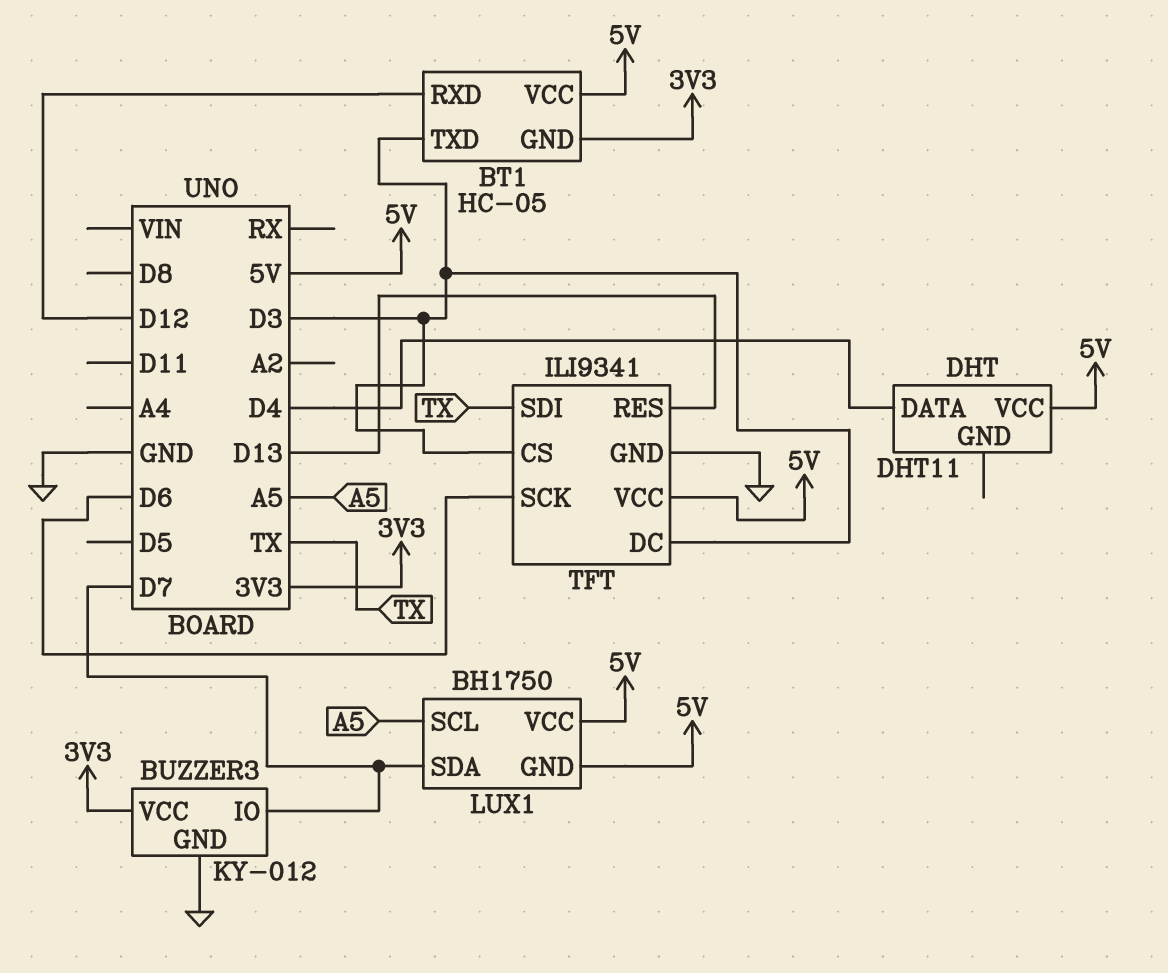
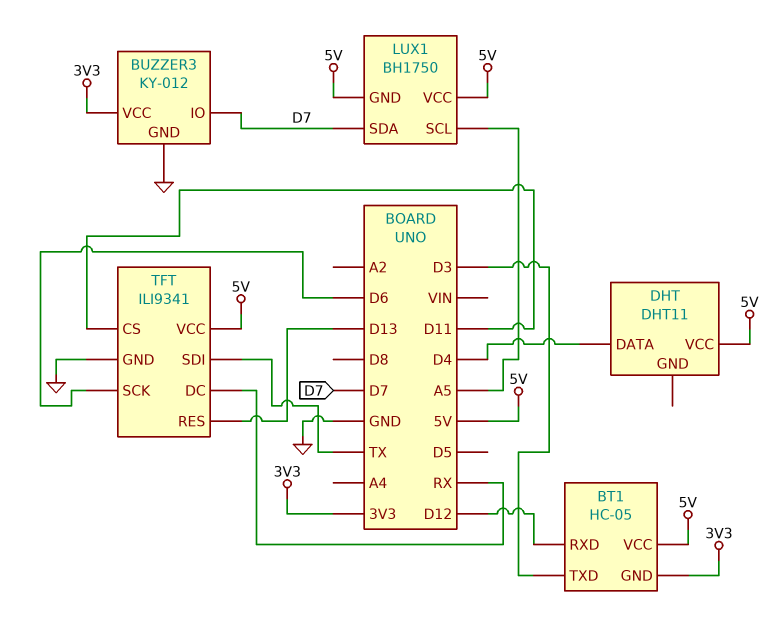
TFT pin CS: D3 -> D11
TFT pin DC: D3 -> RX

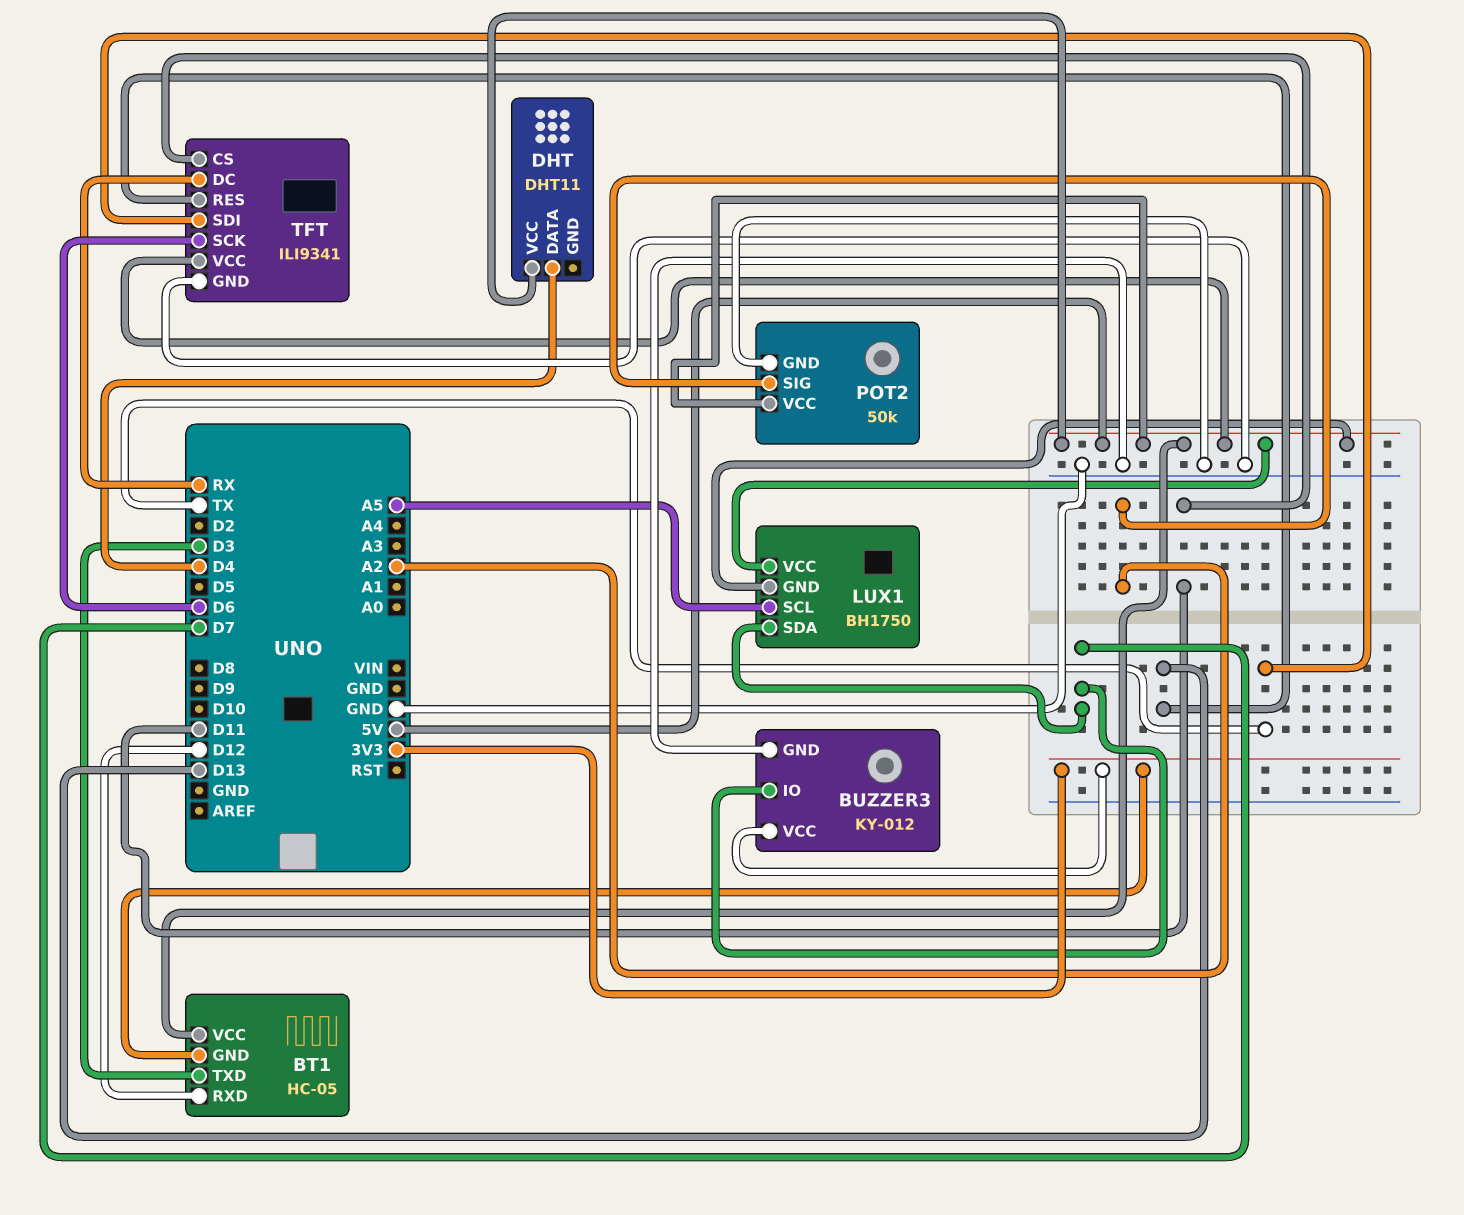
POT2: none -> 50k
POT2 pin GND: none -> GND
POT2 pin SIG: none -> A2
POT2 pin VCC: none -> 5V

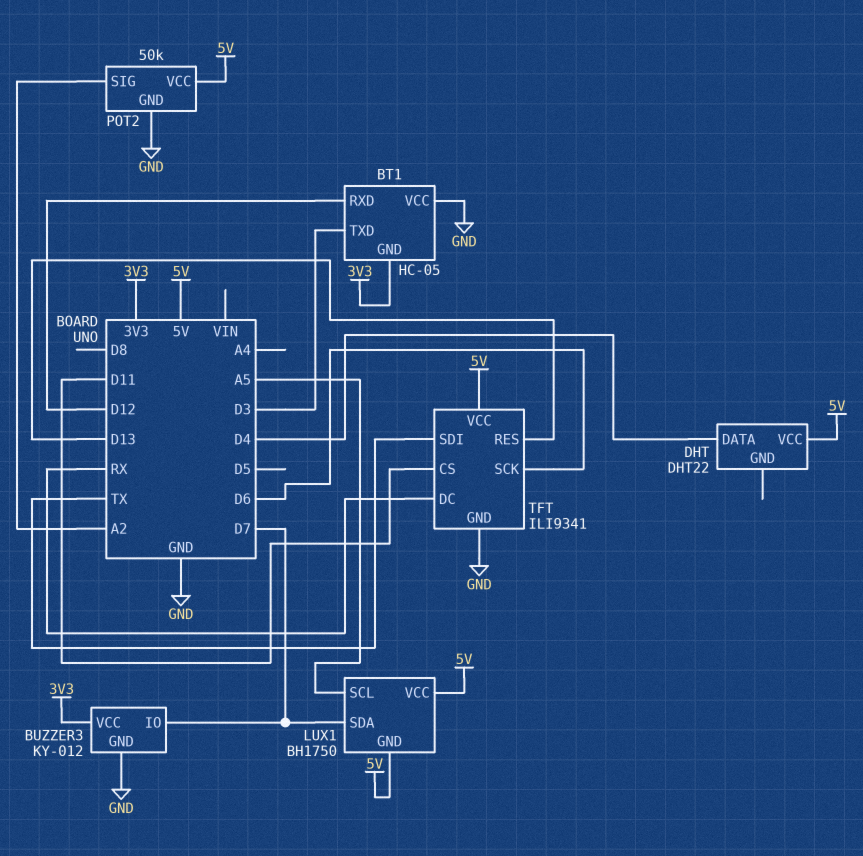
BT1 pin VCC: 5V -> GND
DHT: DHT11 -> DHT22

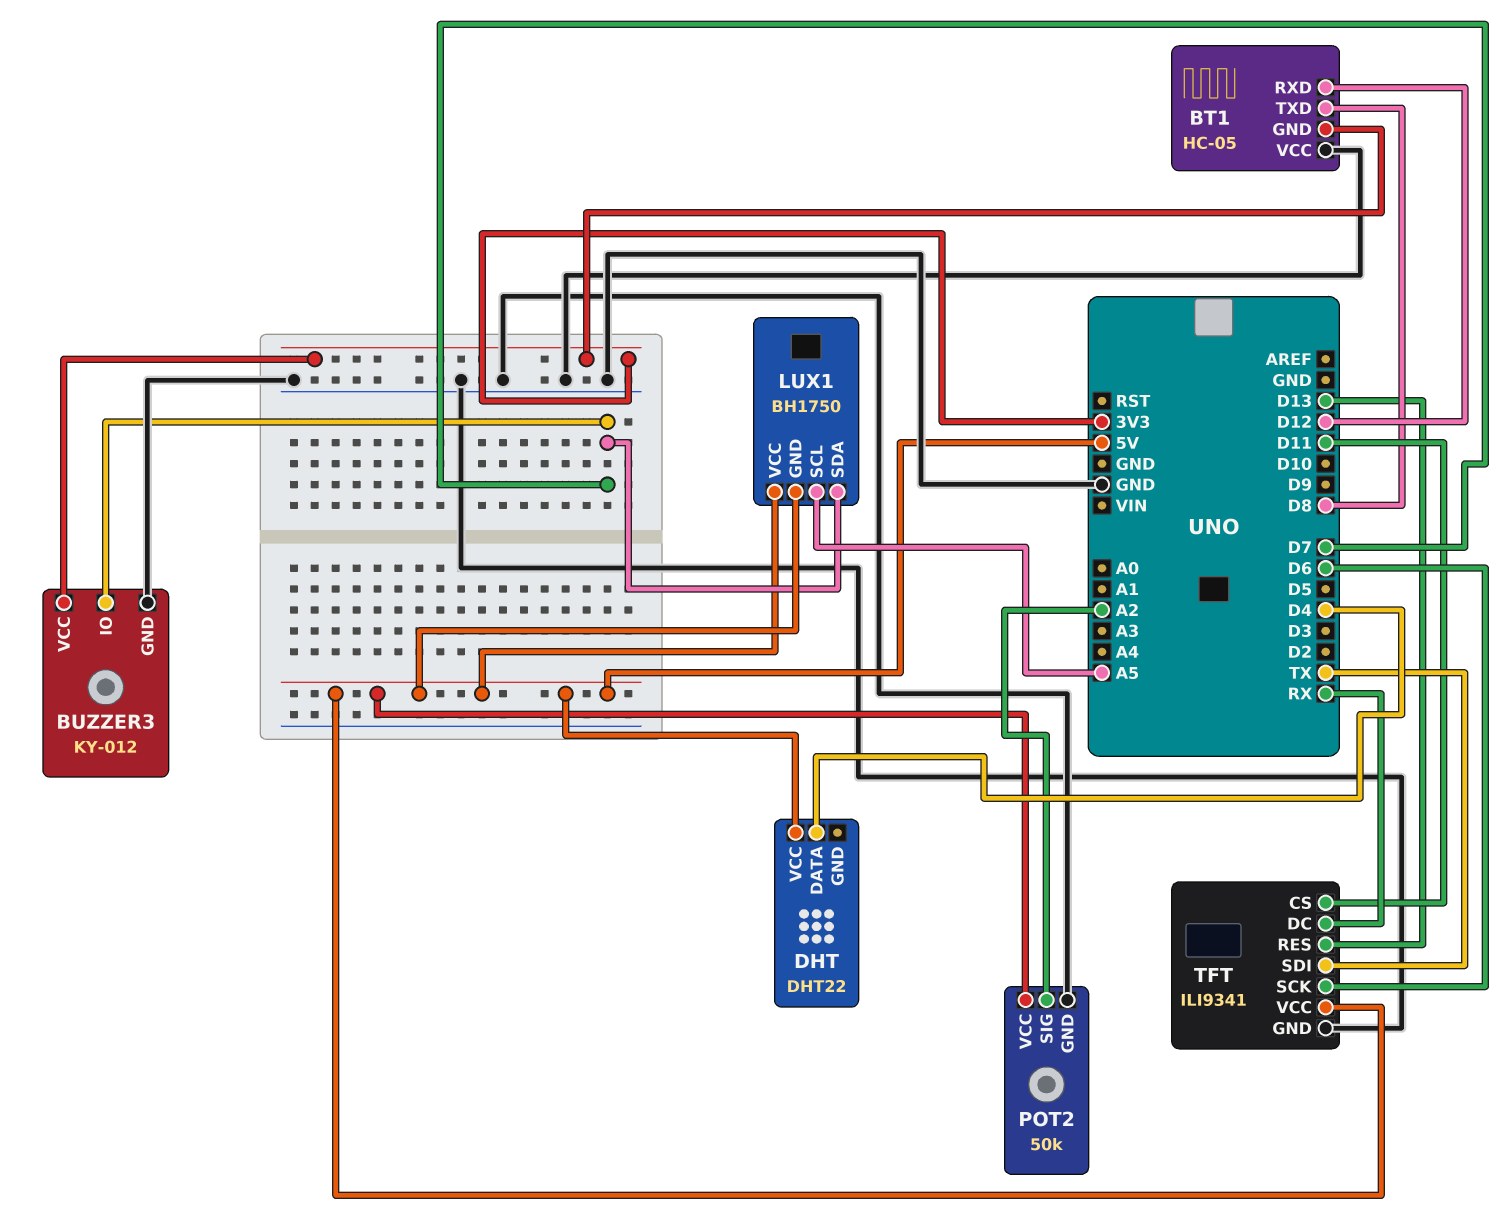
BT1 pin TXD: D3 -> D8

